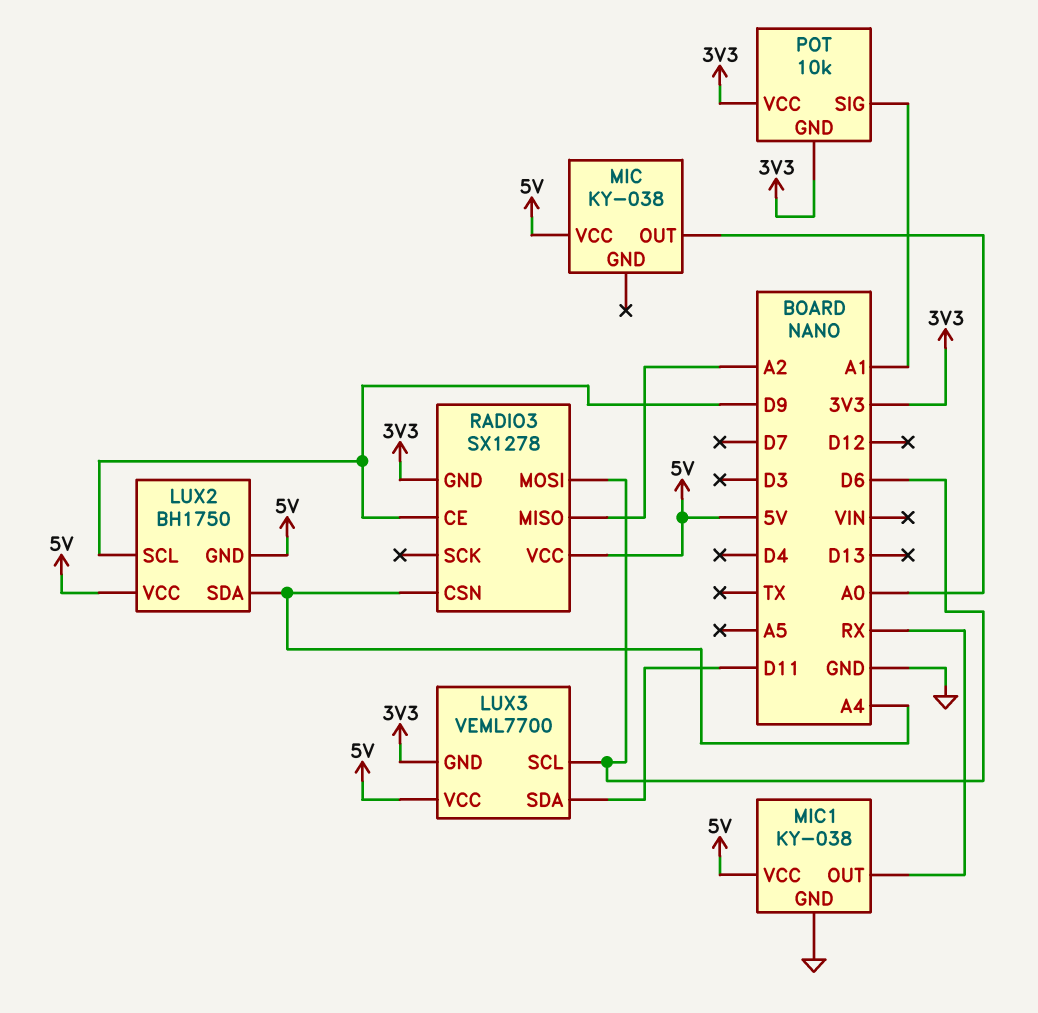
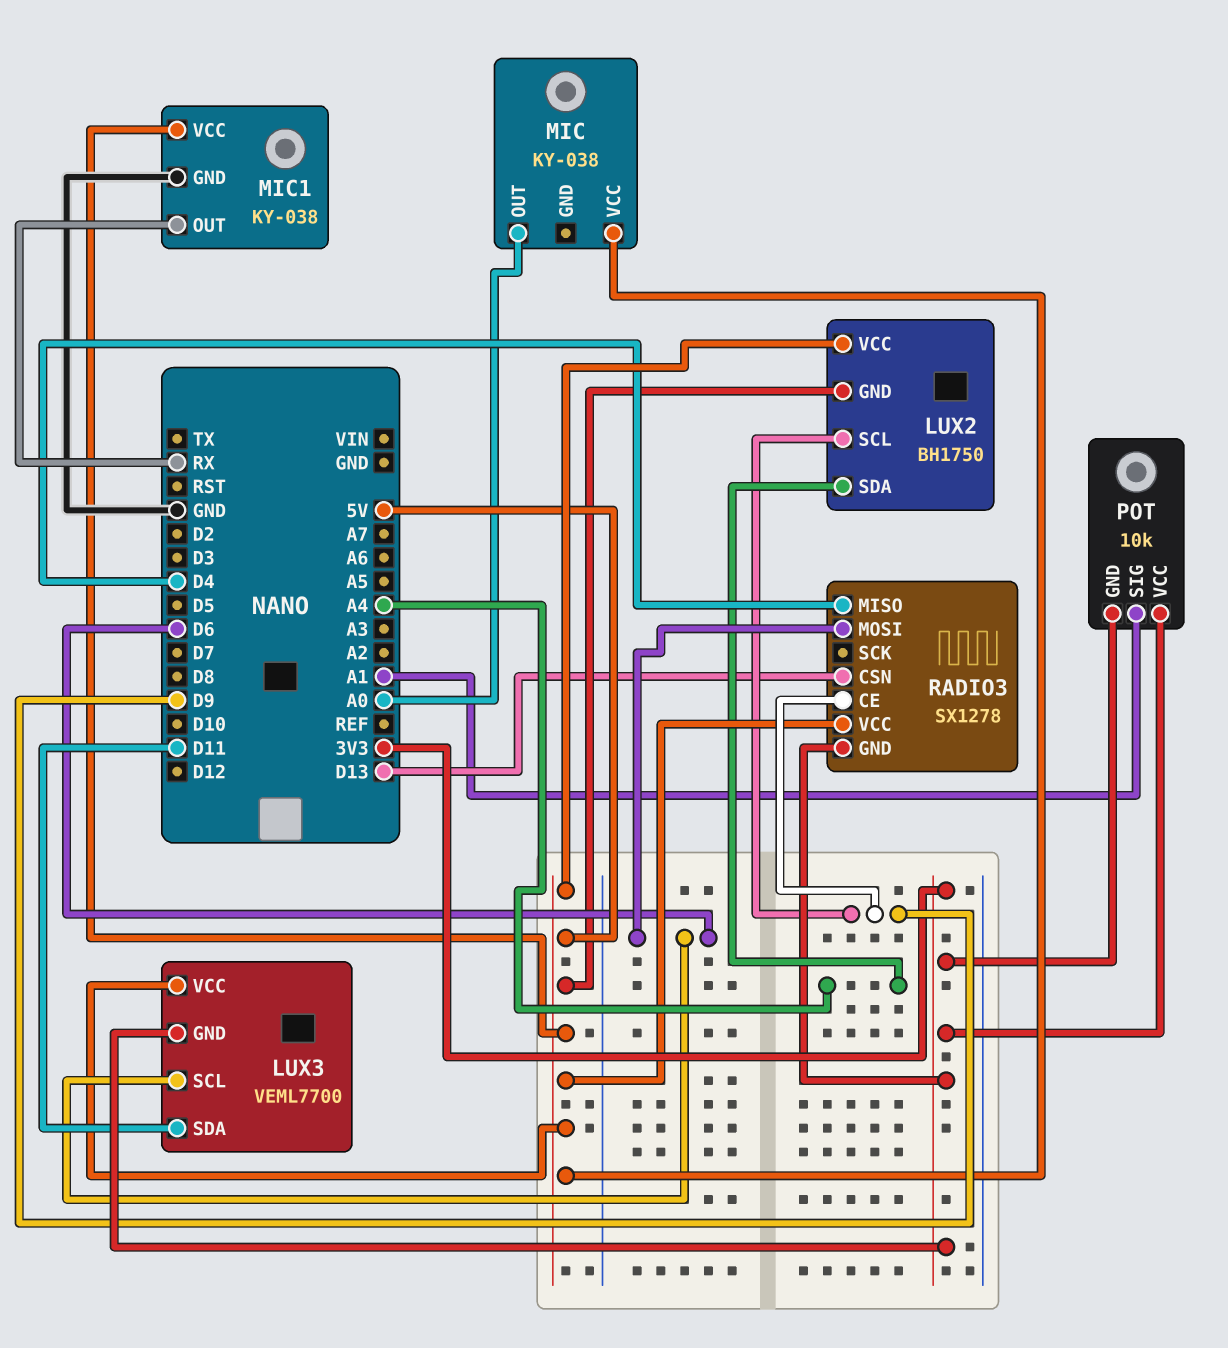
RADIO3 pin CSN: A4 -> D13
RADIO3 pin MISO: A2 -> D4

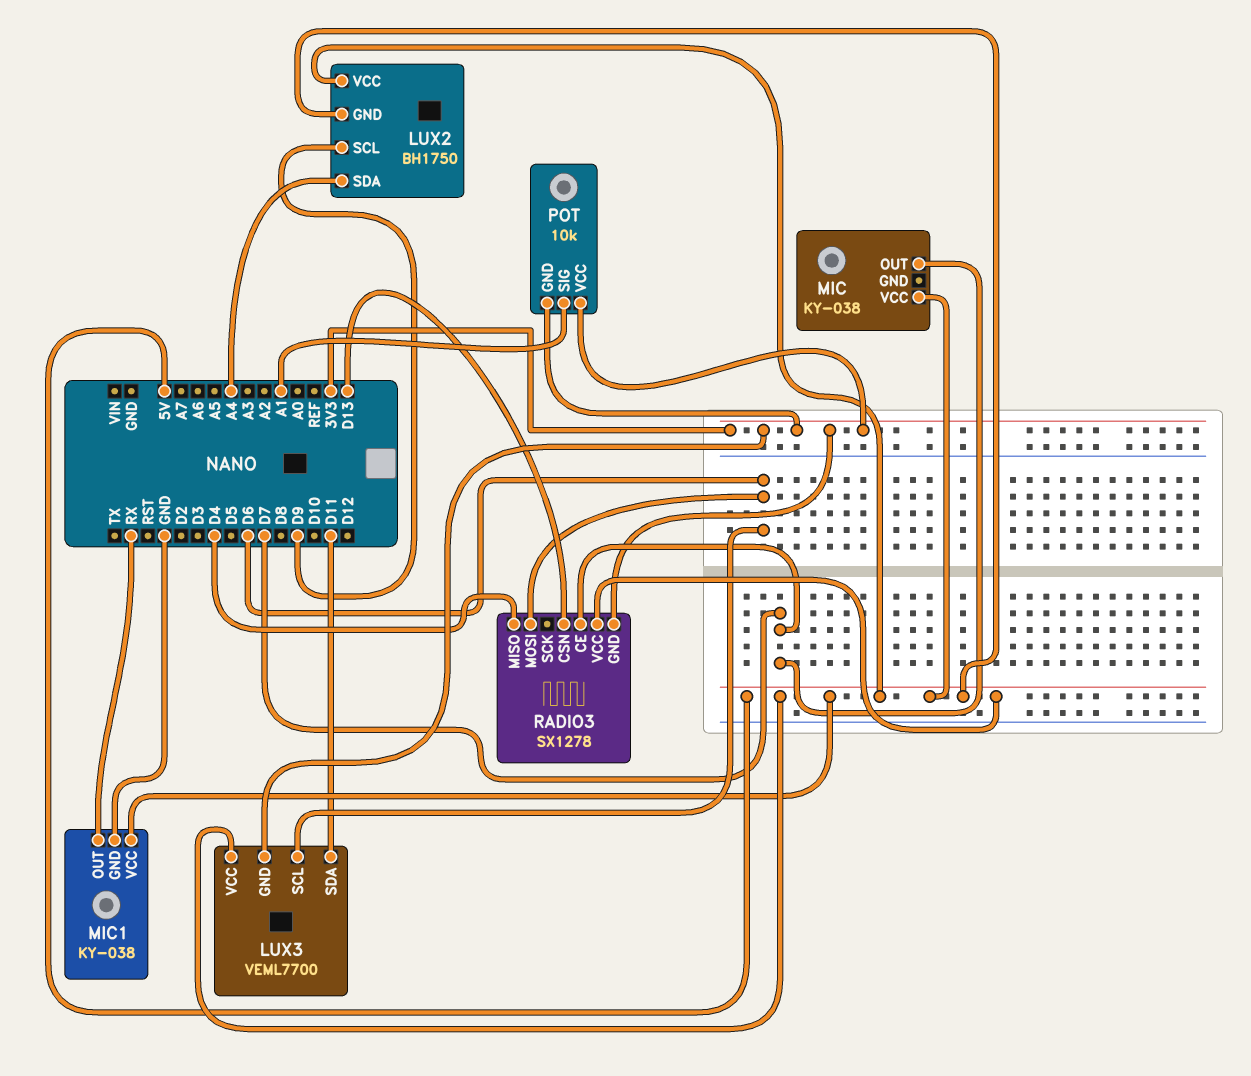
MIC pin OUT: A0 -> D7
RADIO3 pin CE: D9 -> D7

